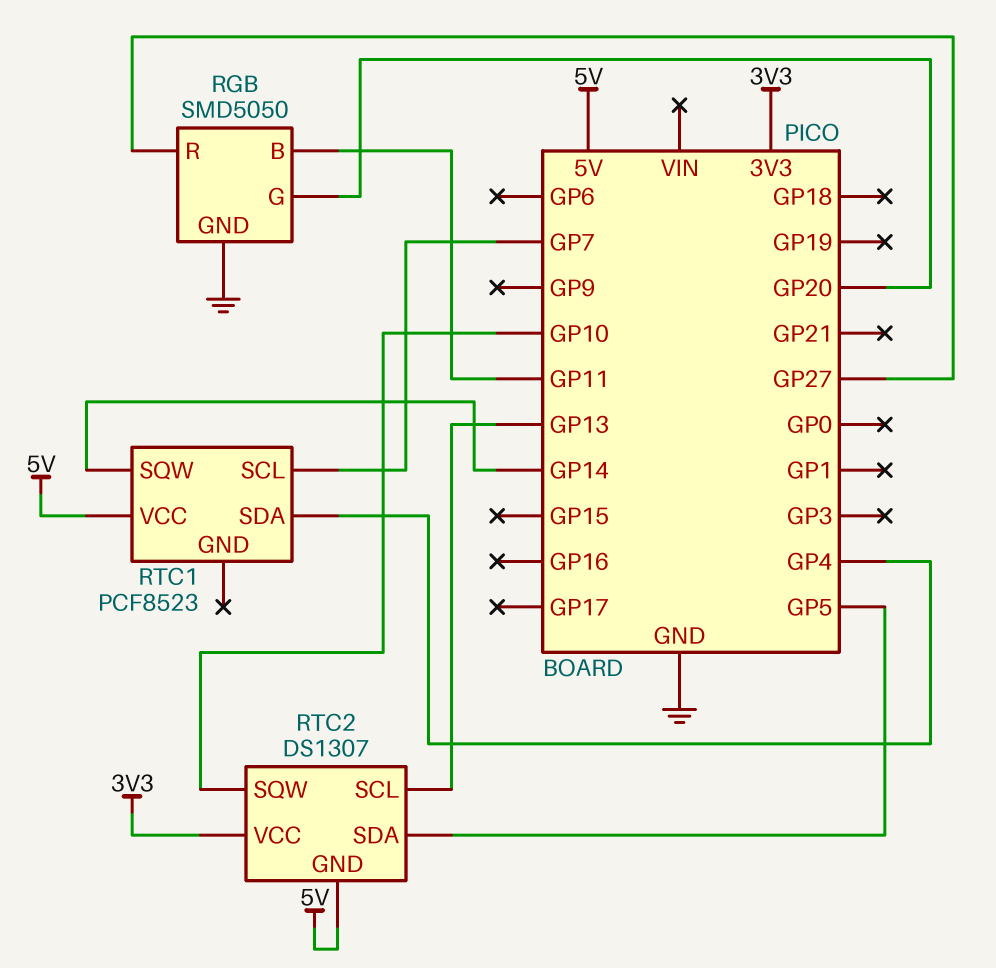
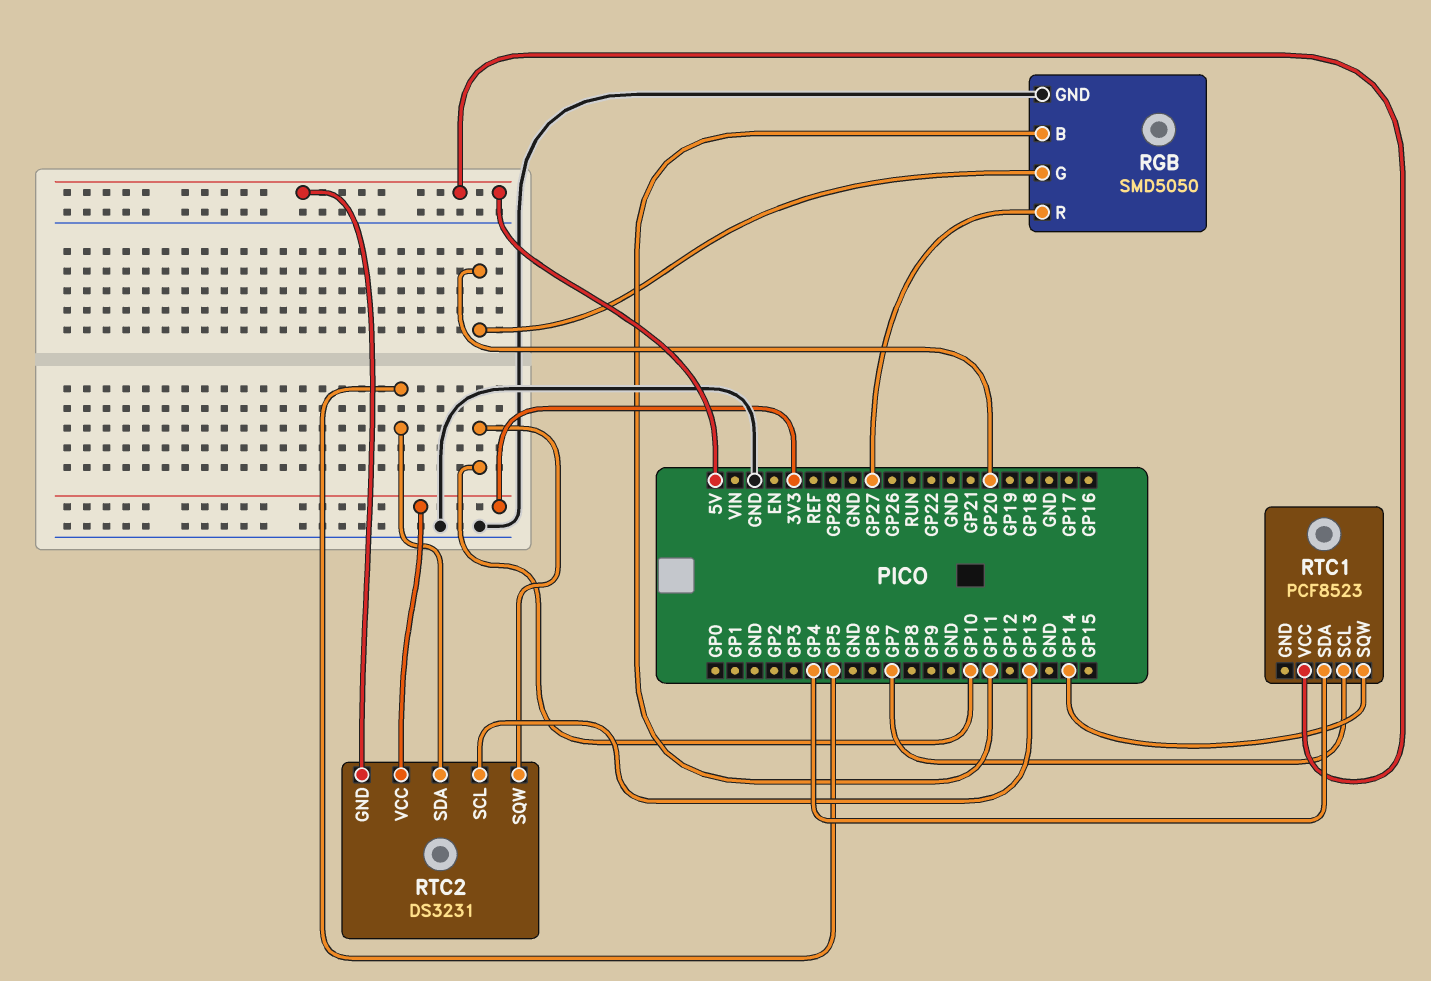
RTC2: DS1307 -> DS3231

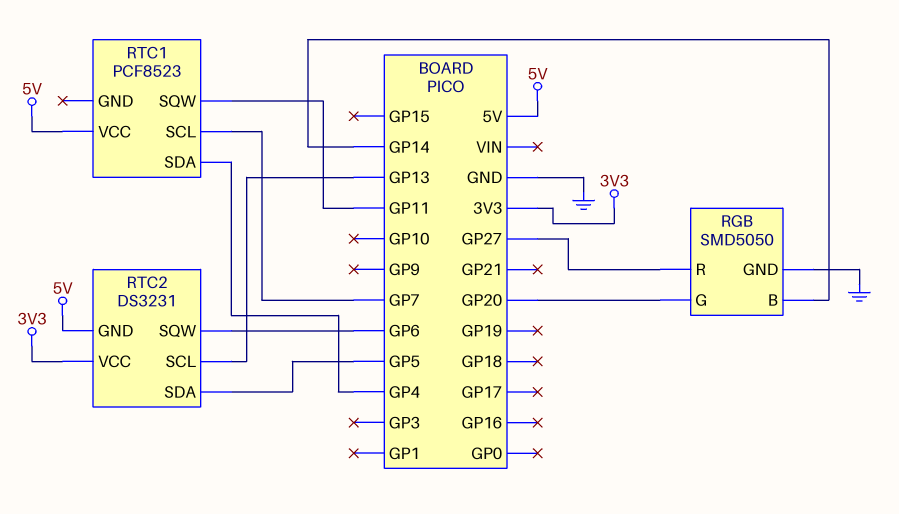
RGB pin B: GP11 -> GP14
RTC1 pin SQW: GP14 -> GP11
RTC2 pin SQW: GP10 -> GP6

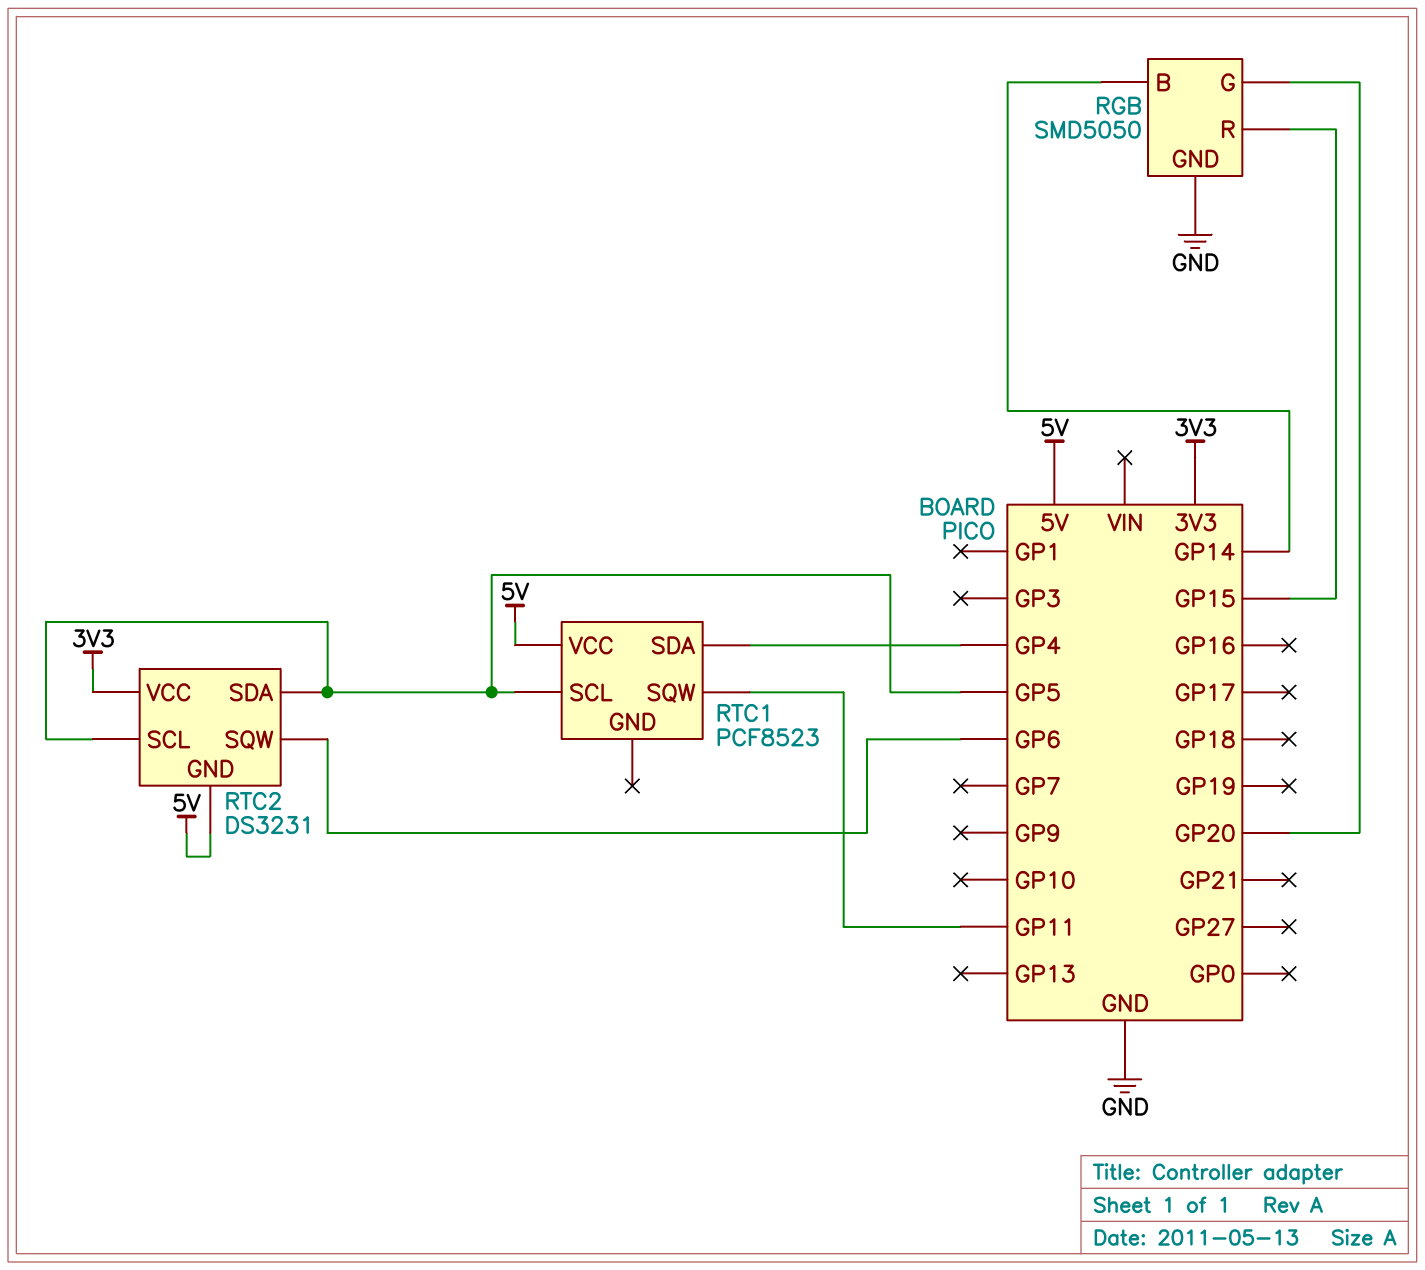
RGB pin R: GP27 -> GP15
RTC1 pin SCL: GP7 -> GP5
RTC2 pin SCL: GP13 -> GP5

